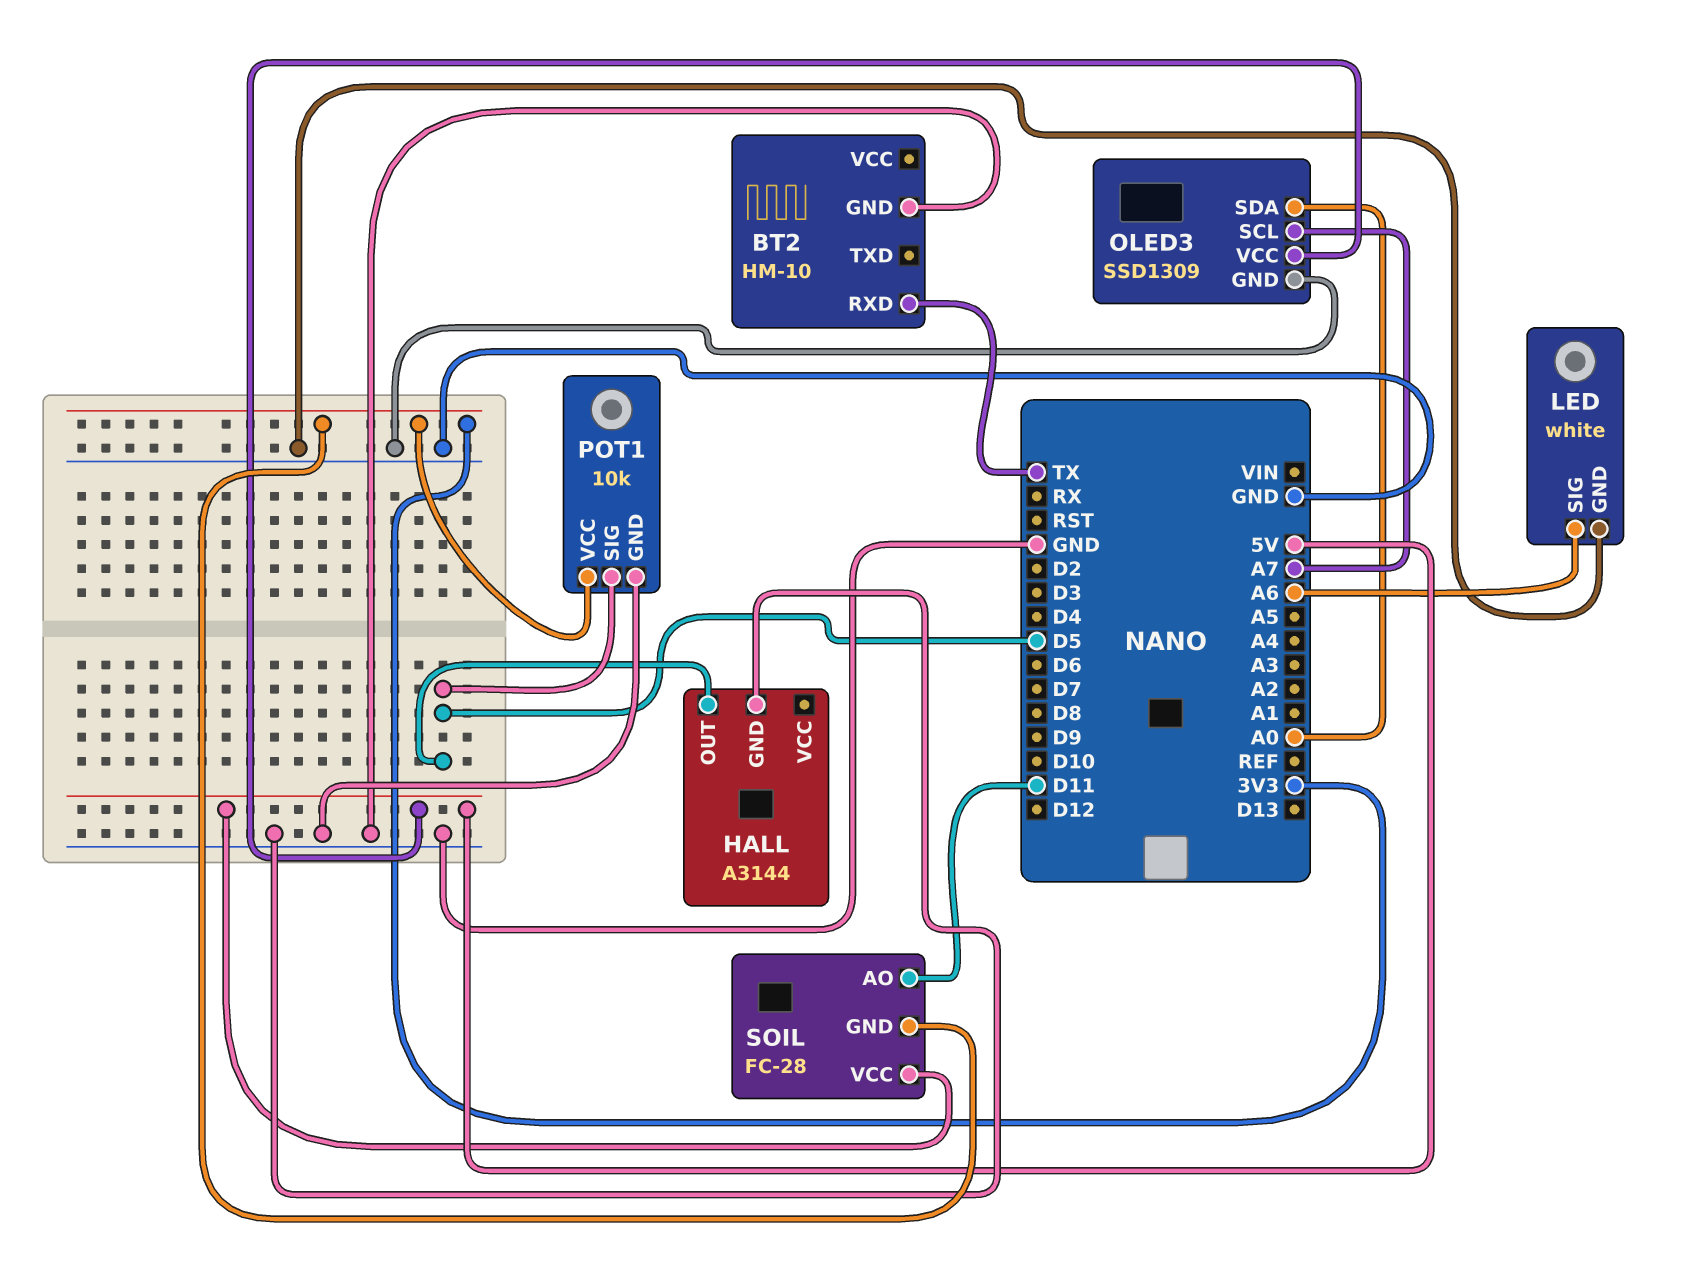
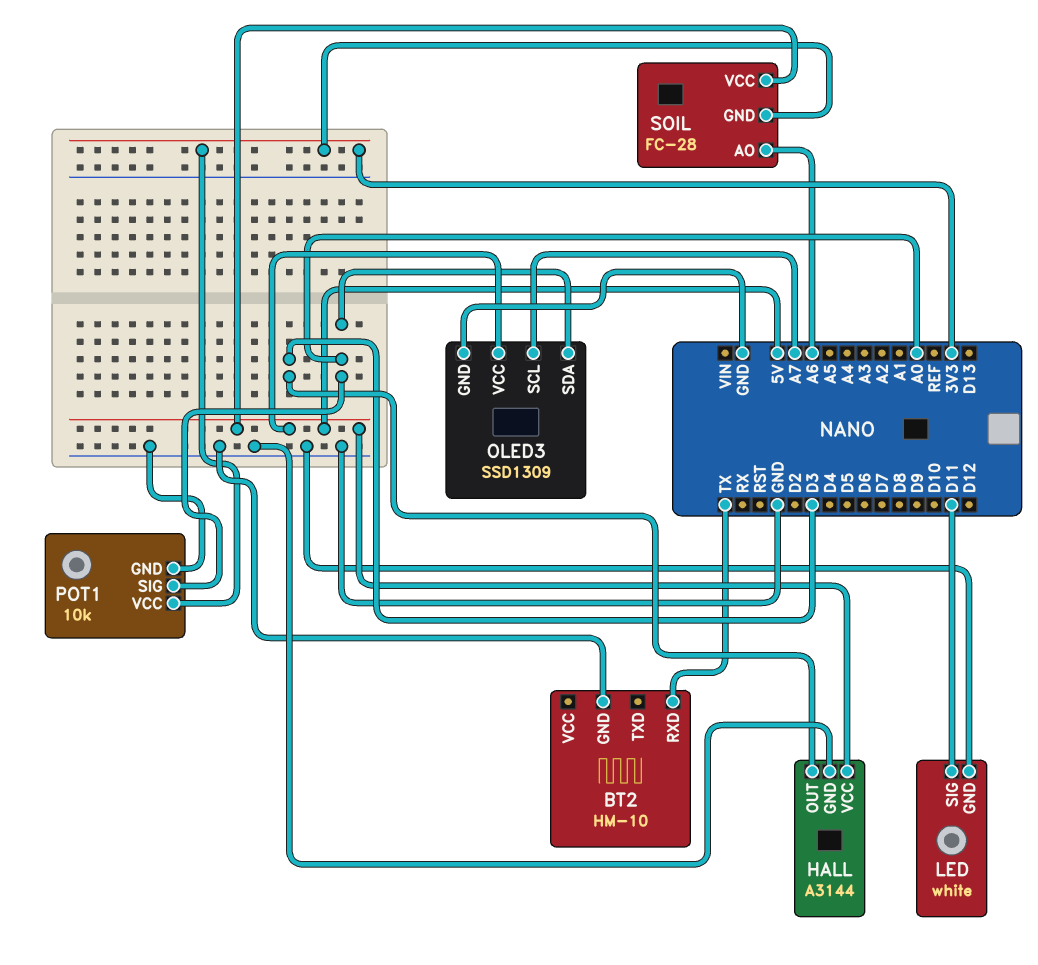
HALL pin OUT: D5 -> D3
HALL pin VCC: none -> 5V
LED pin SIG: A6 -> D11
POT1 pin SIG: D5 -> A0
SOIL pin AO: D11 -> A6

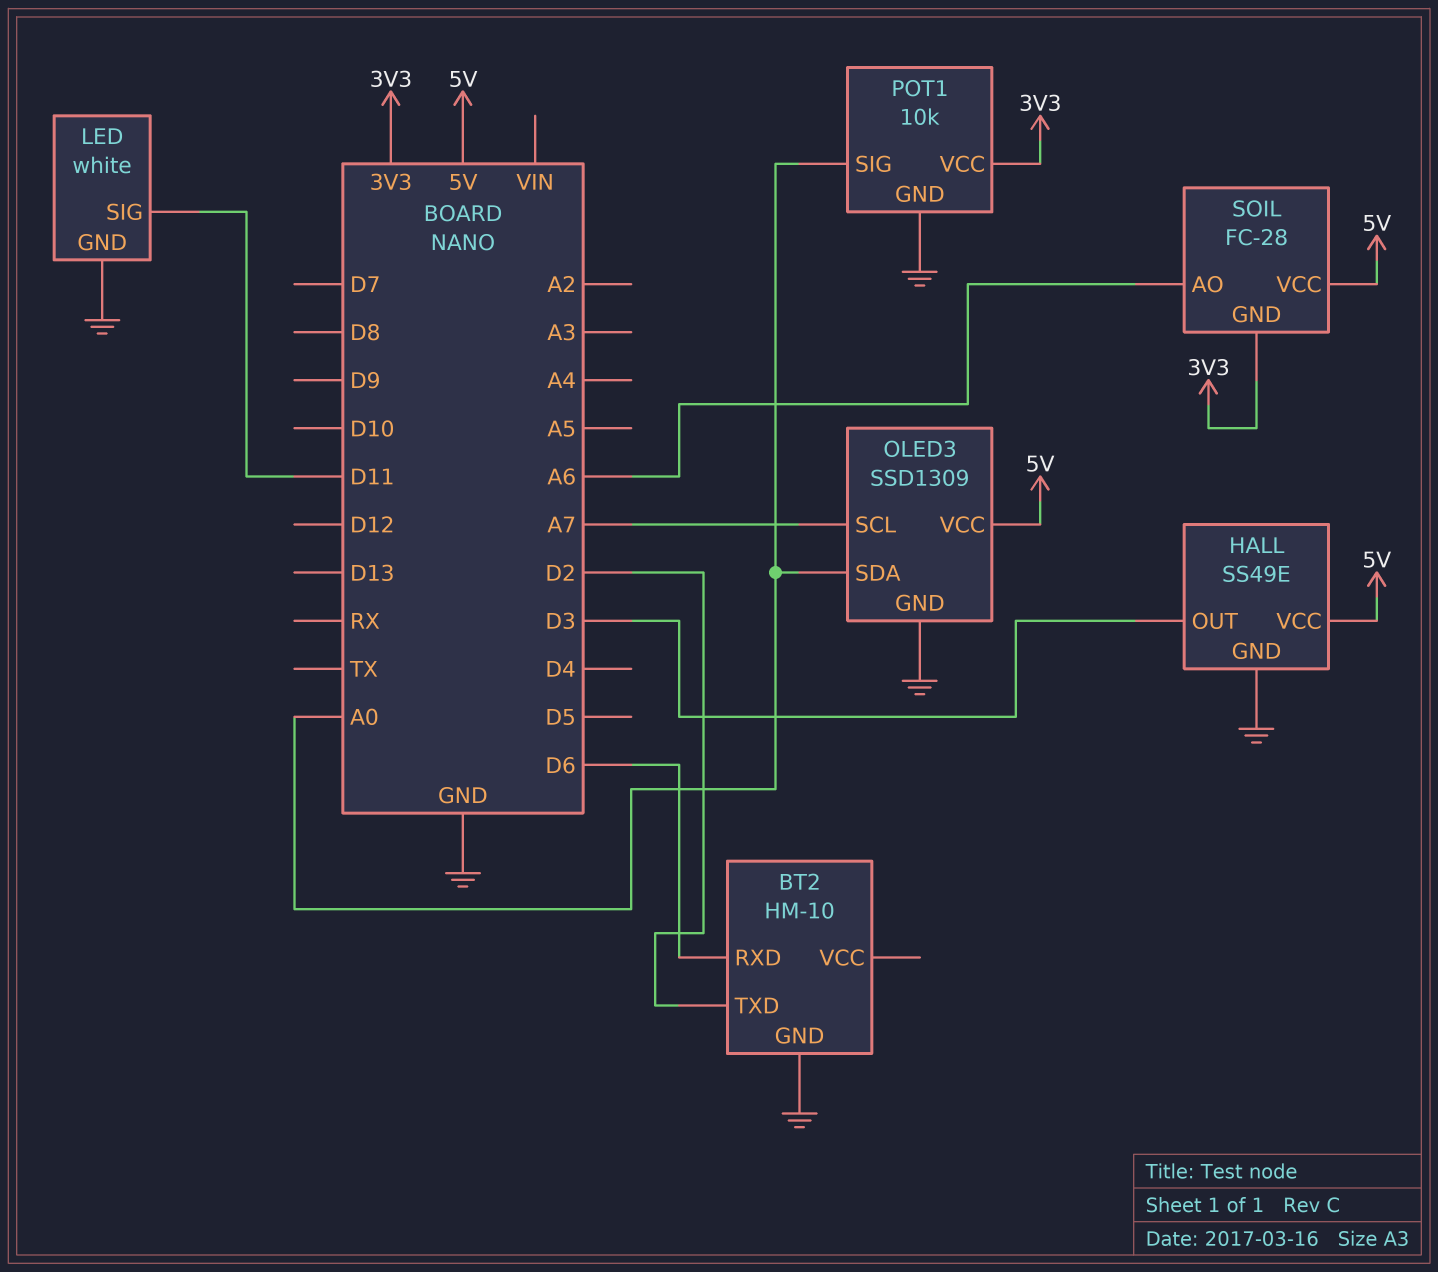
BT2 pin RXD: TX -> D6
BT2 pin TXD: none -> D2
HALL: A3144 -> SS49E

